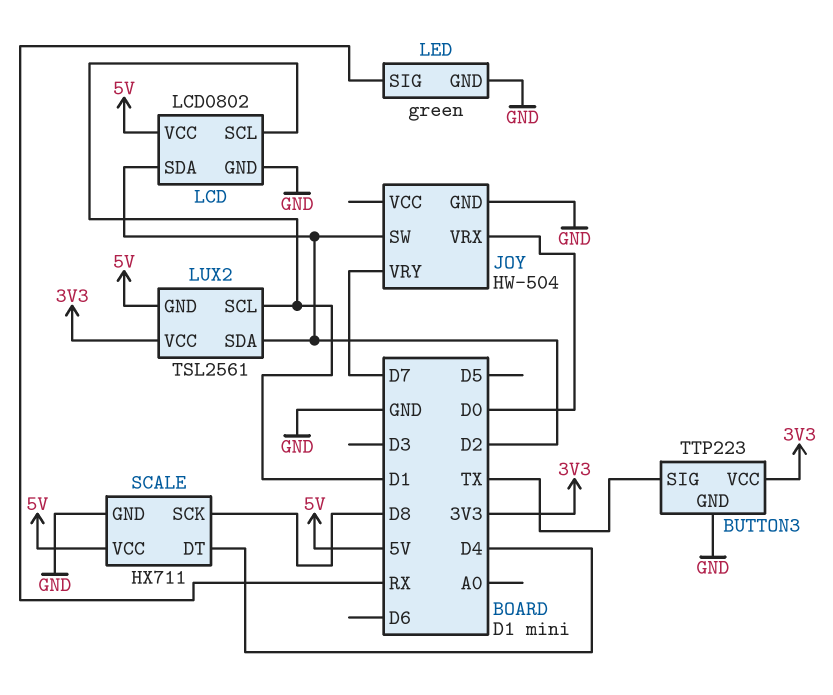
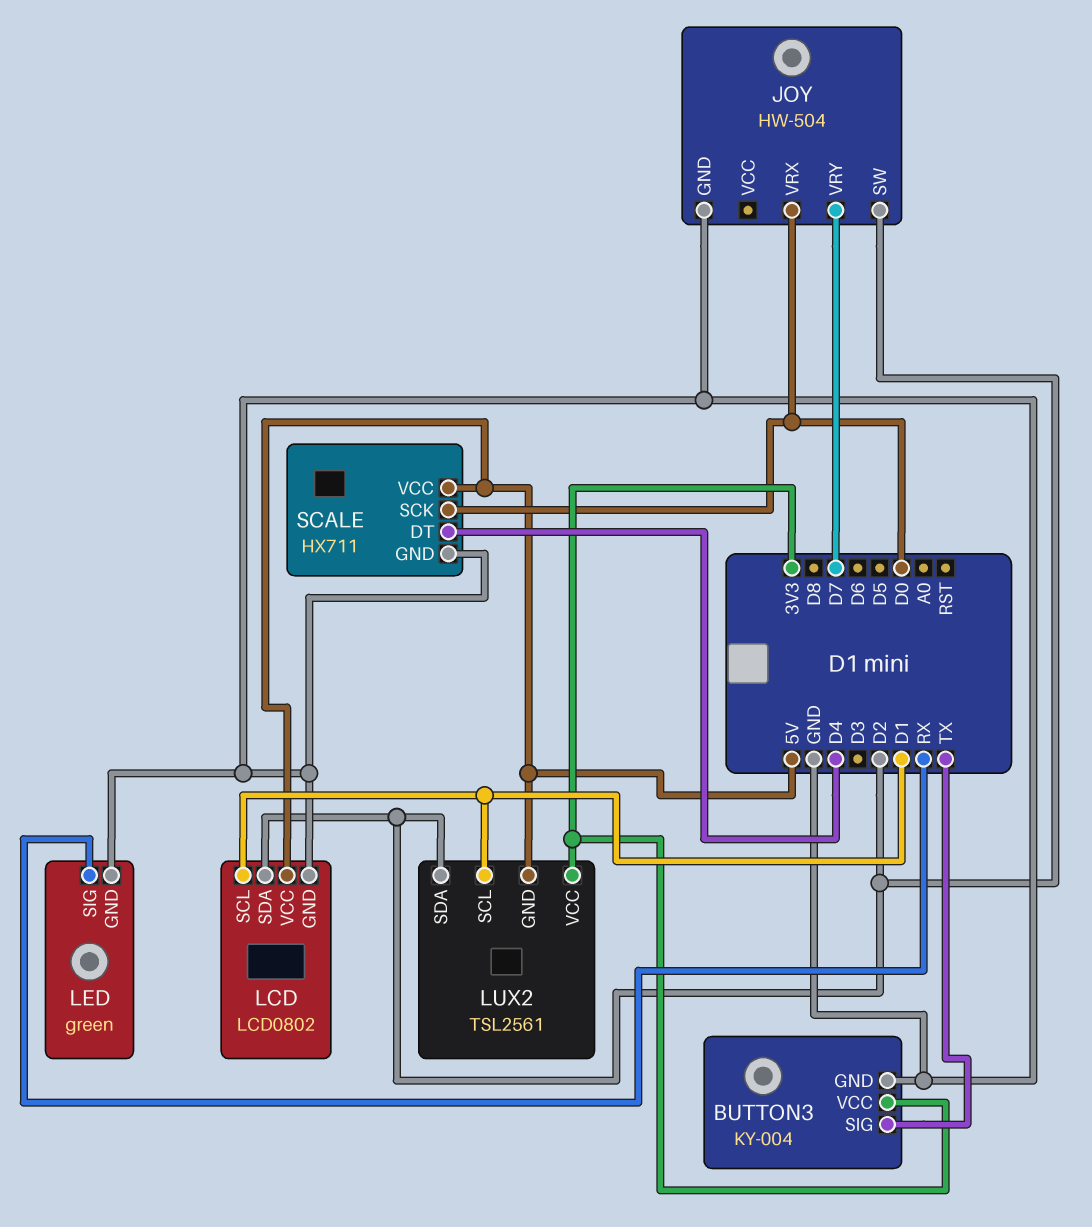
BUTTON3: TTP223 -> KY-004
SCALE pin SCK: D8 -> D0

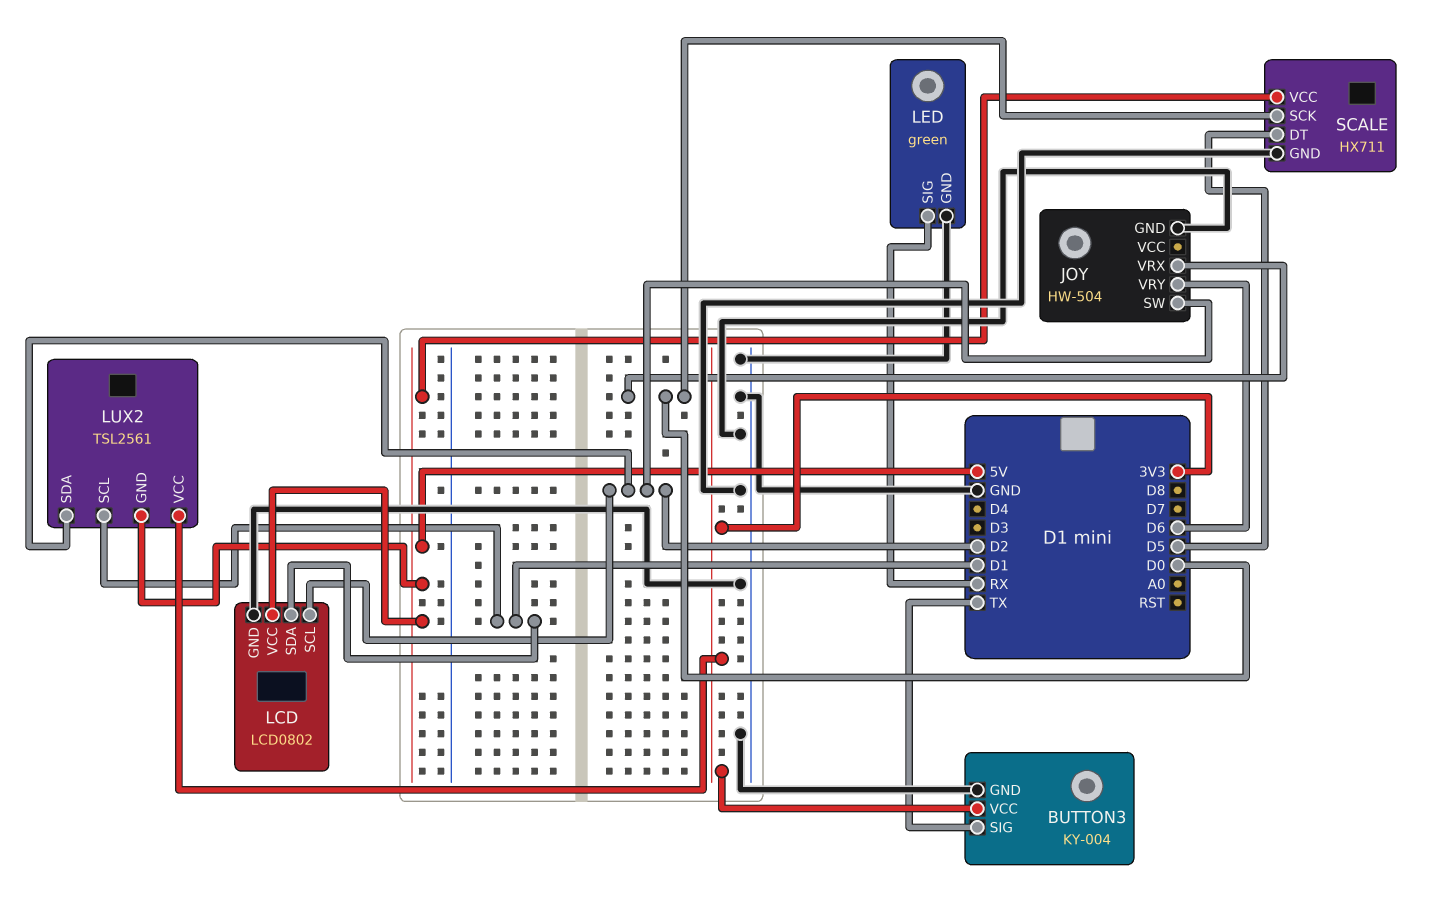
JOY pin VRY: D7 -> D6
LCD pin SCL: D1 -> D2
LCD pin SDA: D2 -> D1
SCALE pin DT: D4 -> D5

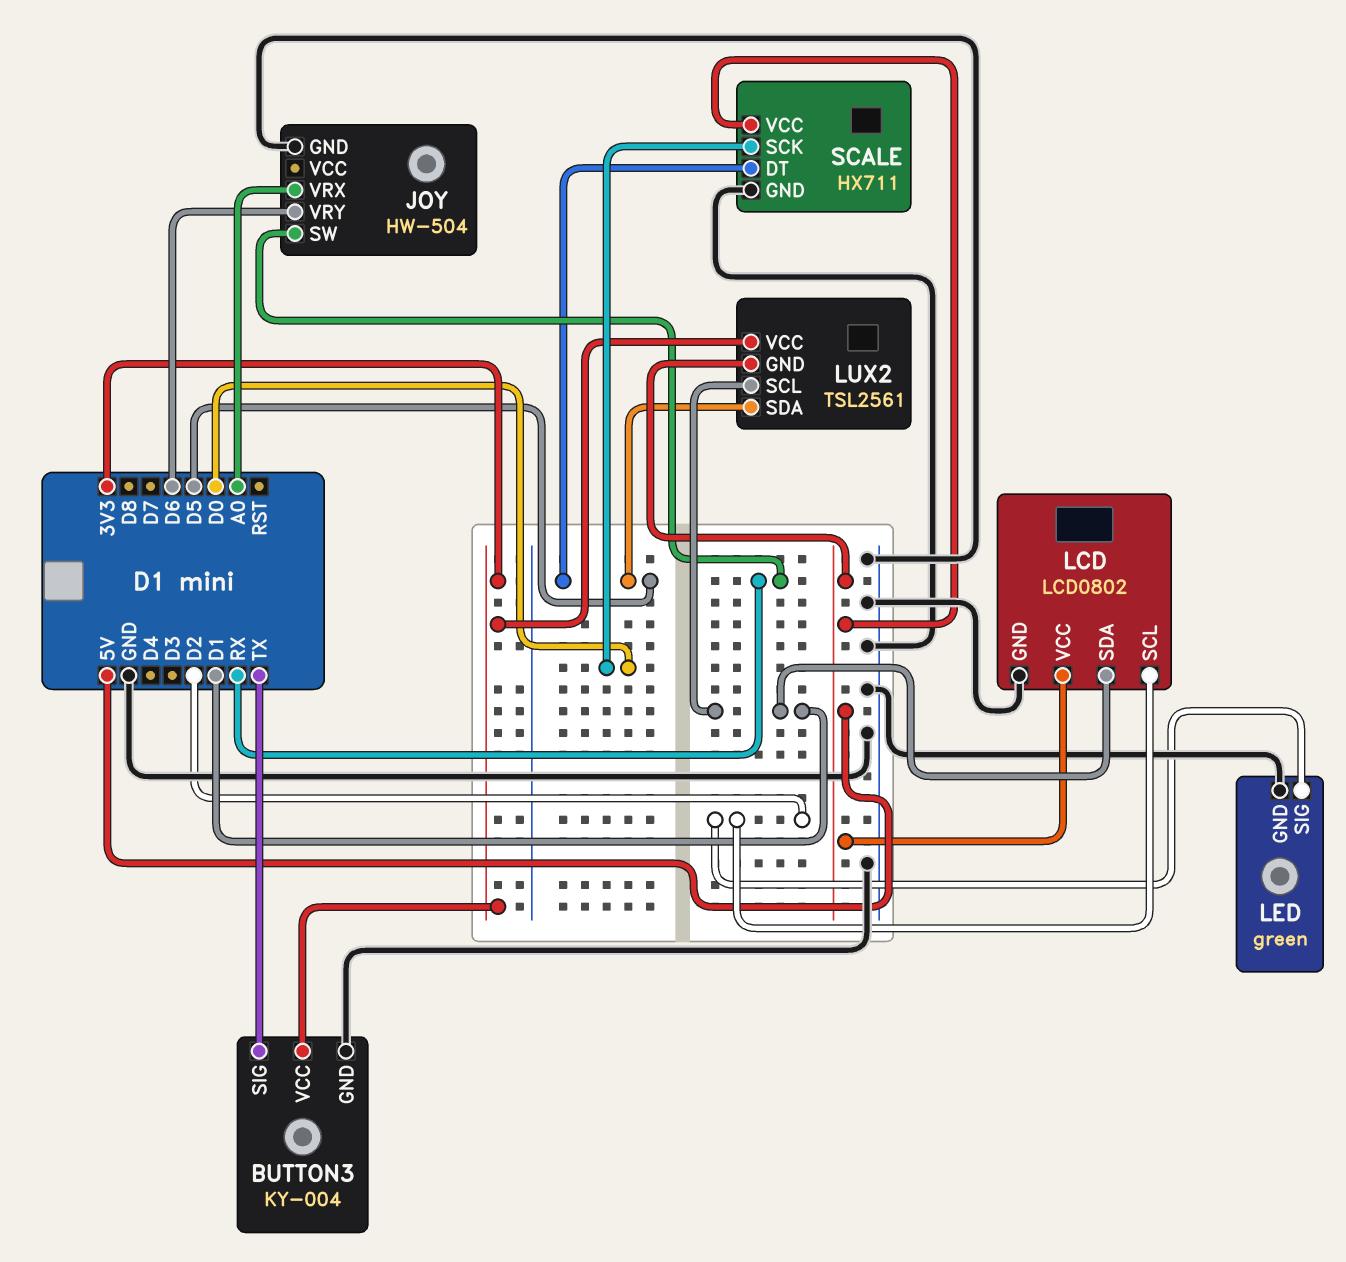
JOY pin SW: D2 -> RX
JOY pin VRX: D0 -> A0
LED pin SIG: RX -> D2
LUX2 pin SDA: D2 -> D5

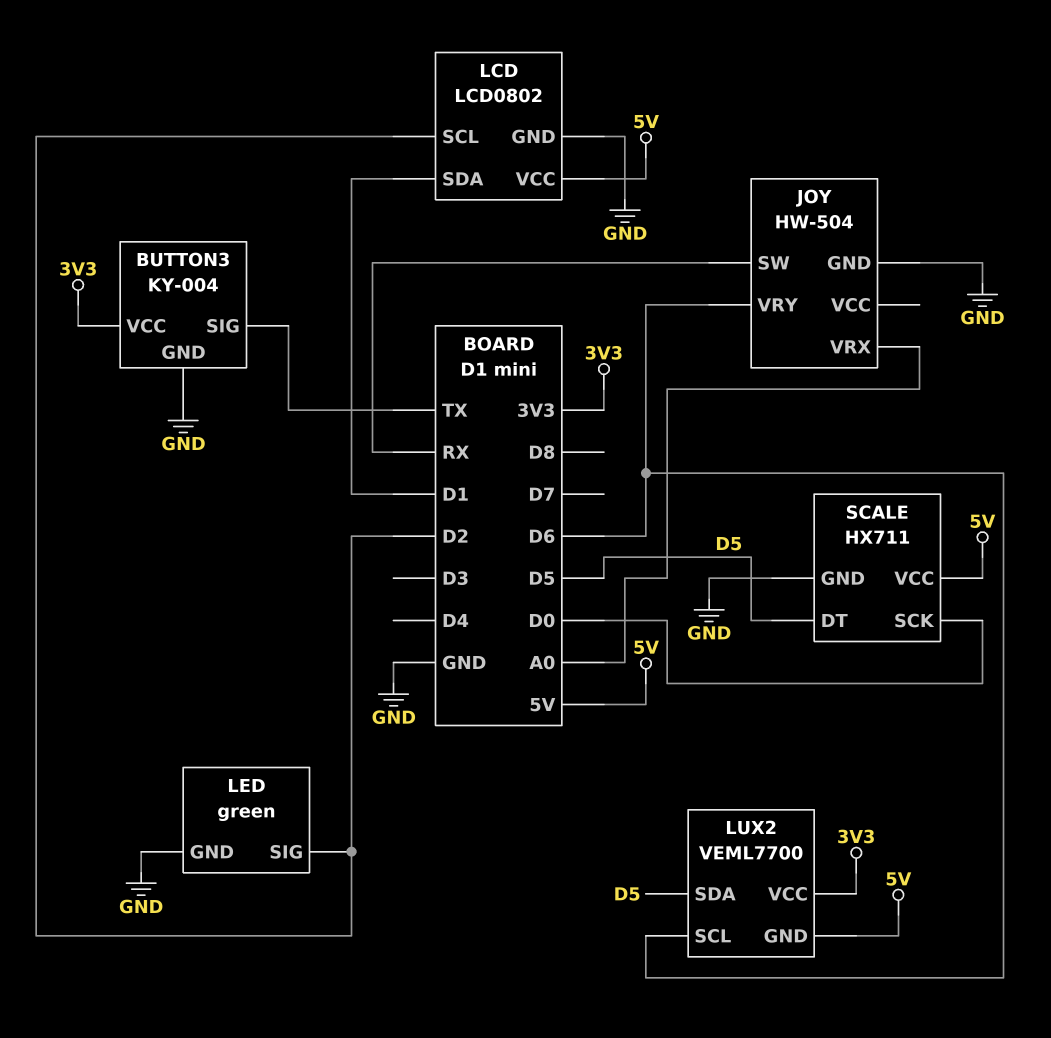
LUX2: TSL2561 -> VEML7700
LUX2 pin SCL: D1 -> D6

